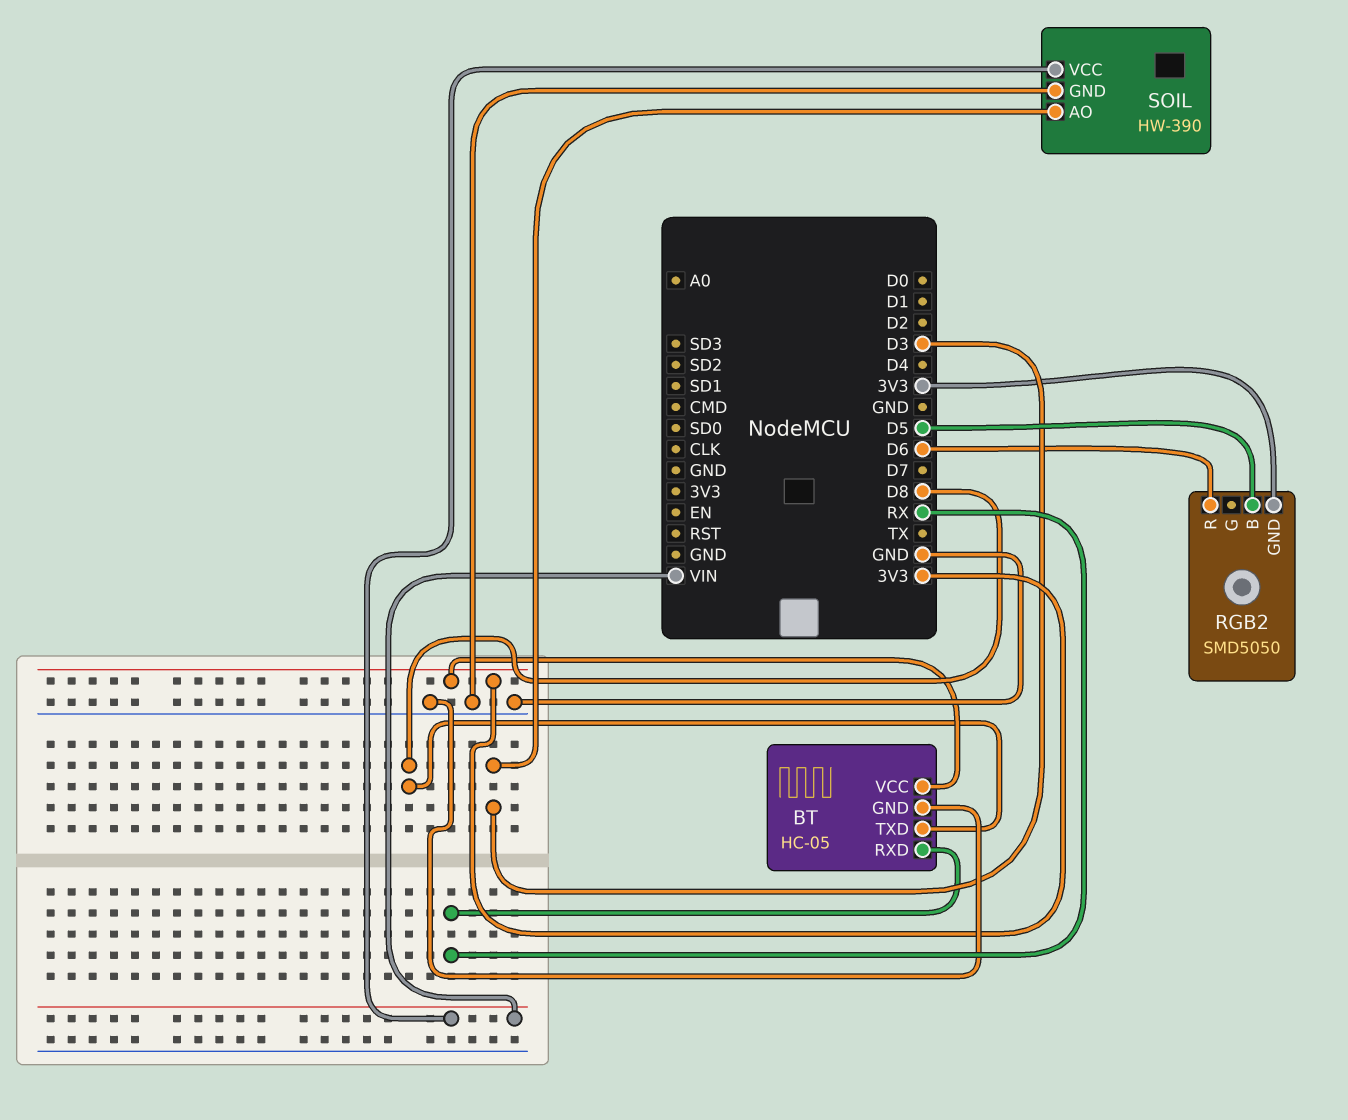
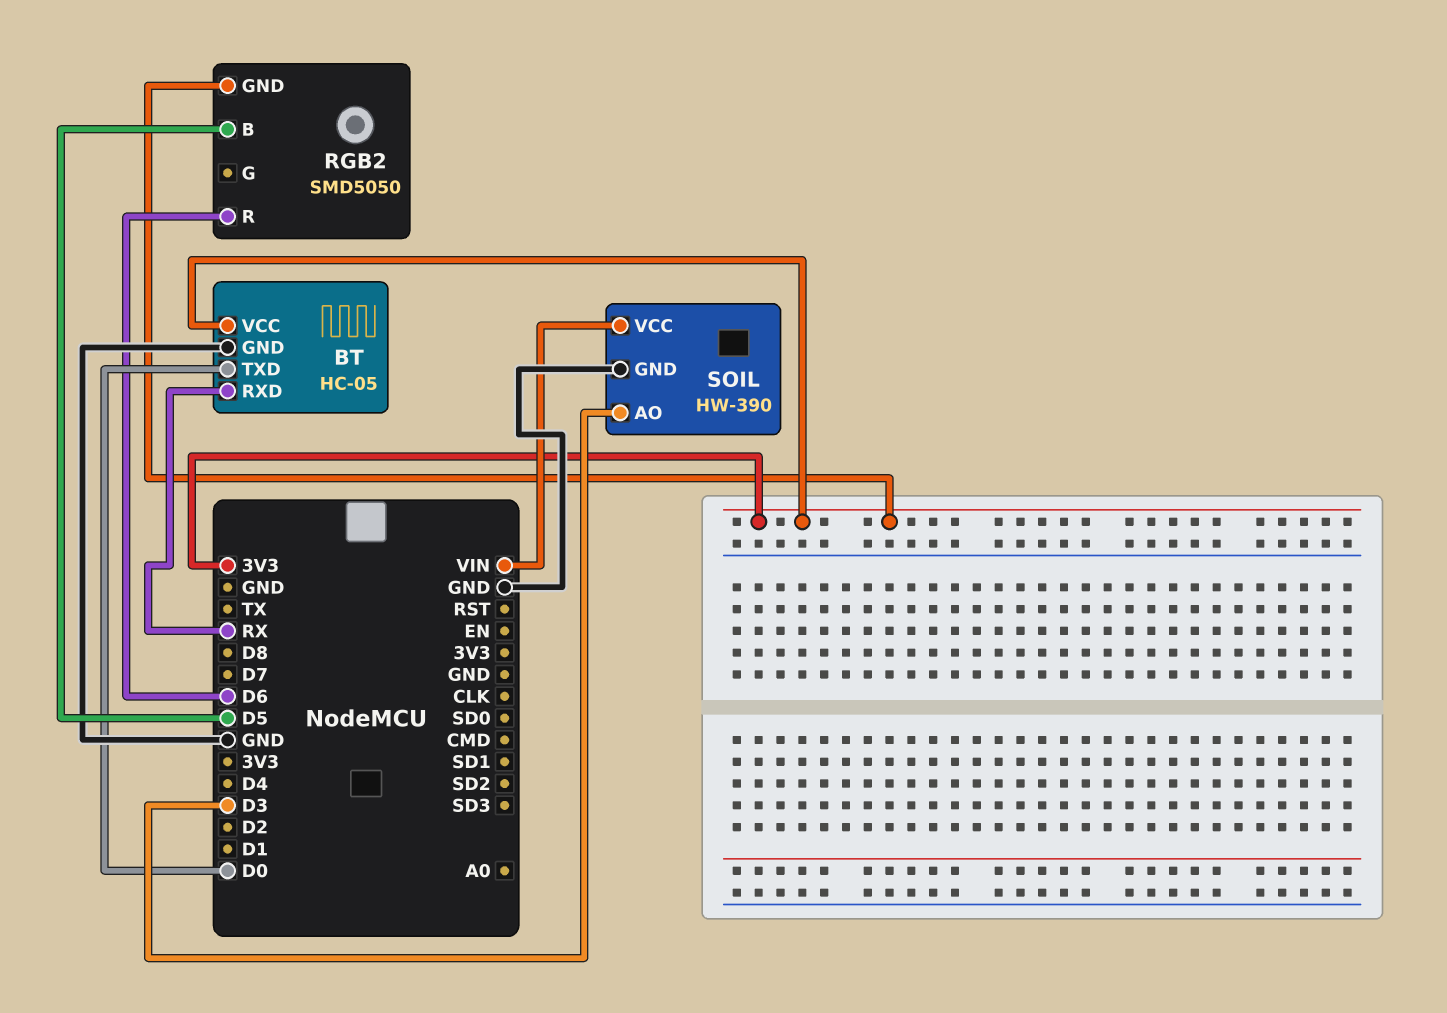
BT pin TXD: D8 -> D0

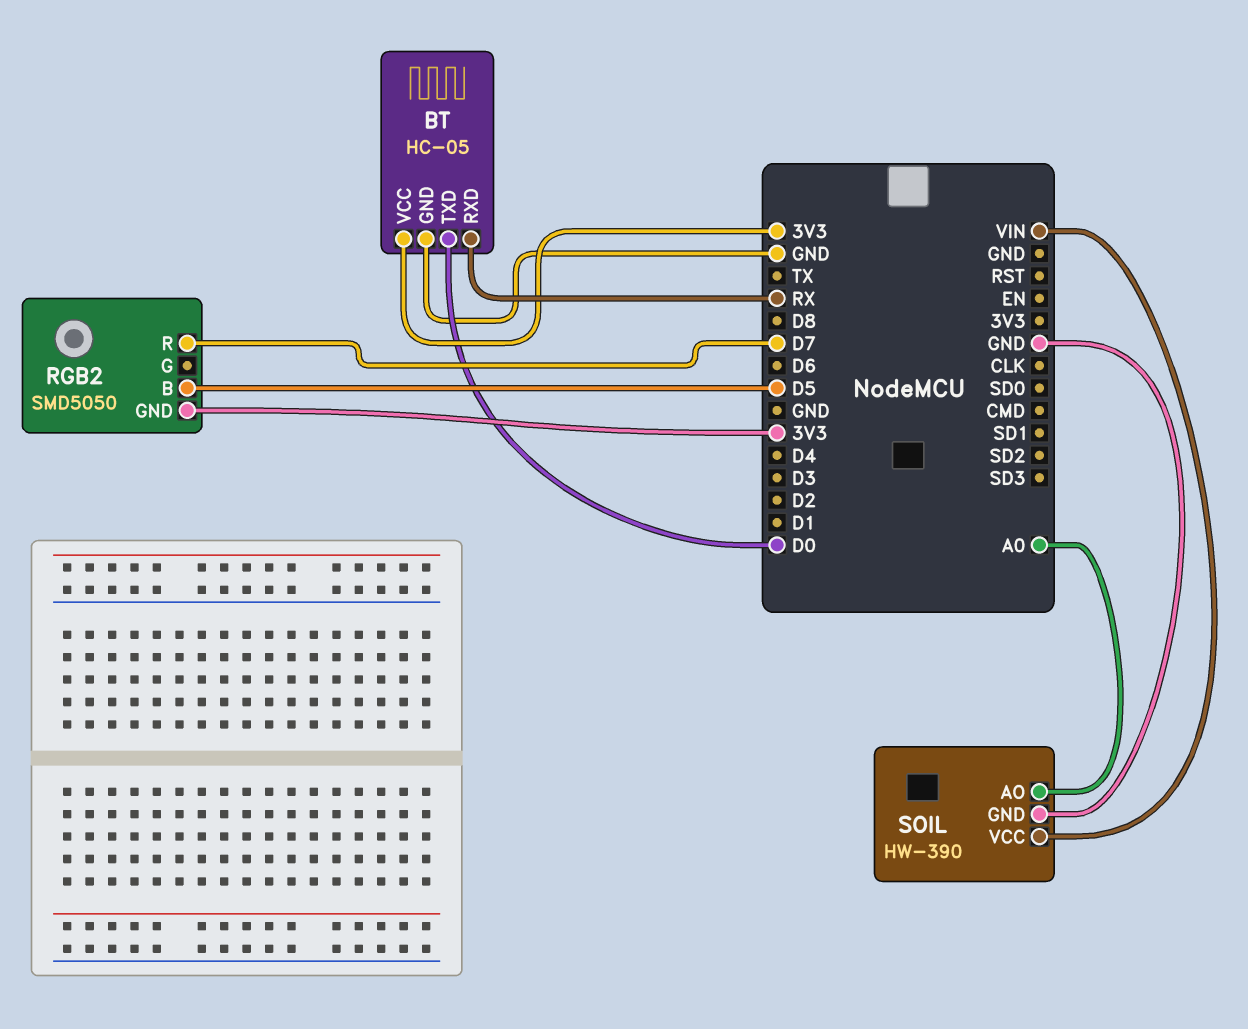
RGB2 pin R: D6 -> D7
SOIL pin AO: D3 -> A0

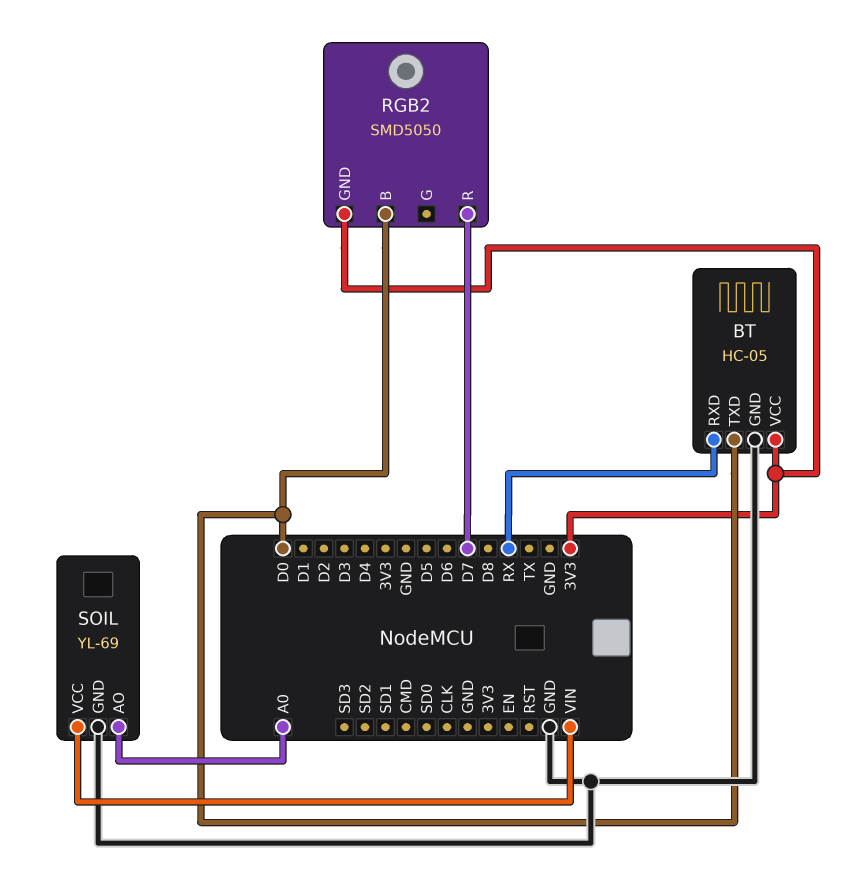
RGB2 pin B: D5 -> D0
SOIL: HW-390 -> YL-69

